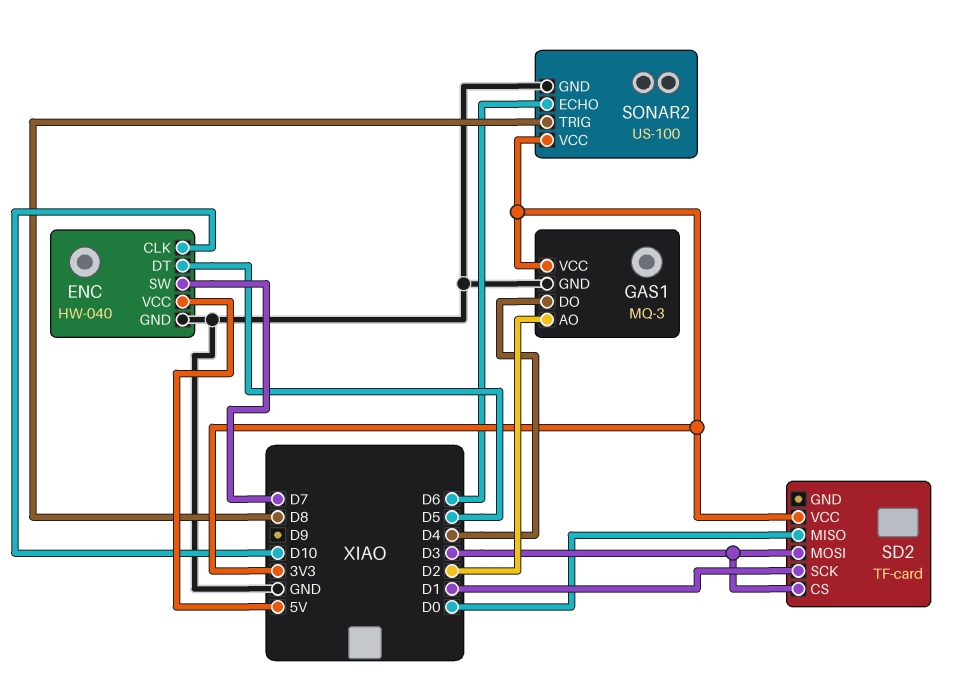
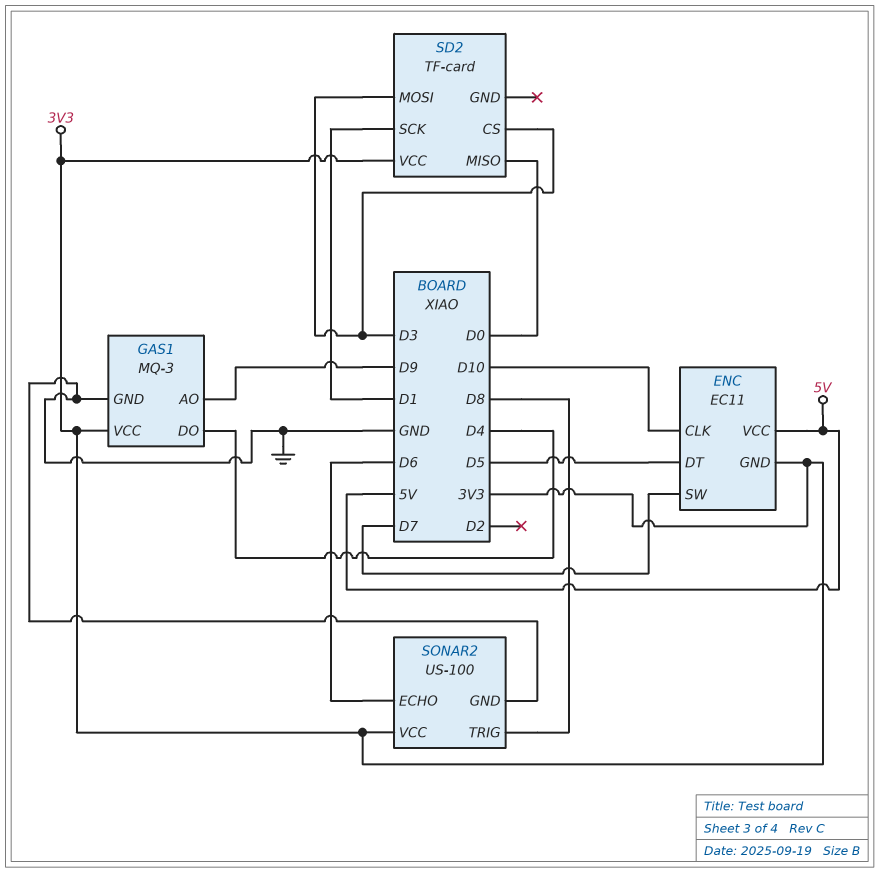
ENC: HW-040 -> EC11
ENC pin GND: GND -> 3V3
GAS1 pin AO: D2 -> D9

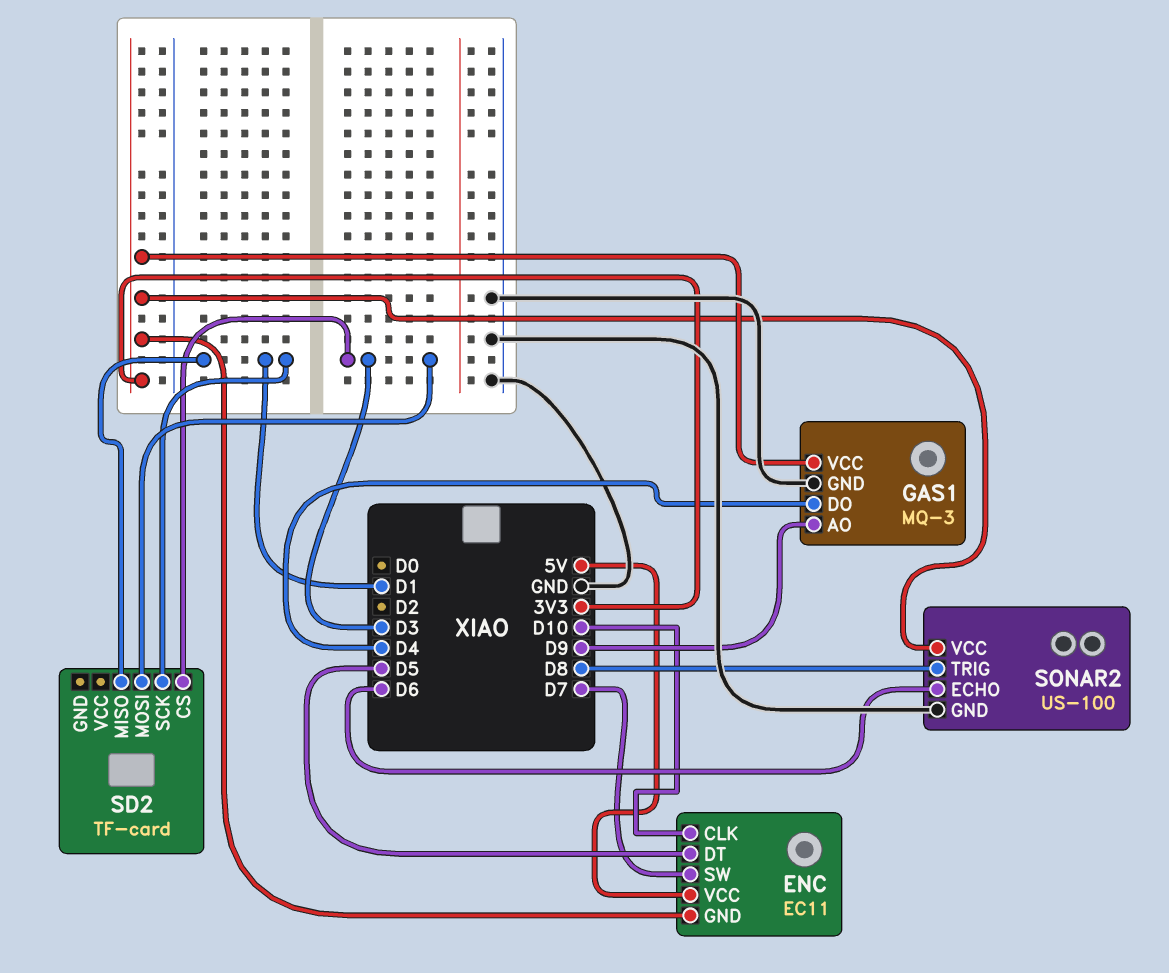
SD2 pin MISO: D0 -> D1
SD2 pin VCC: 3V3 -> none

